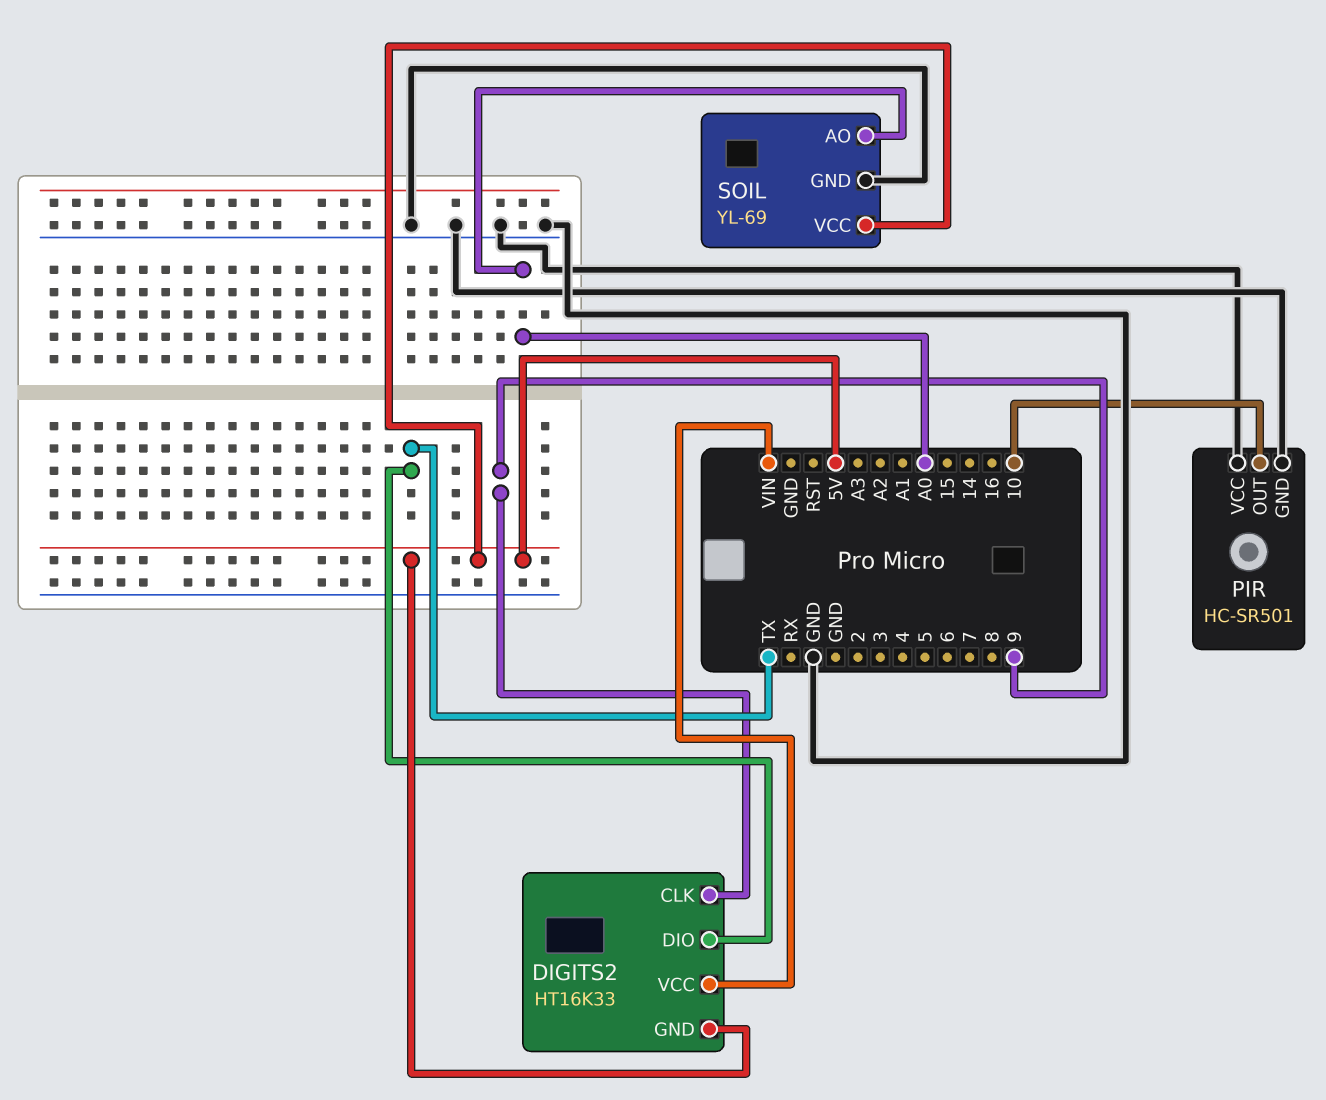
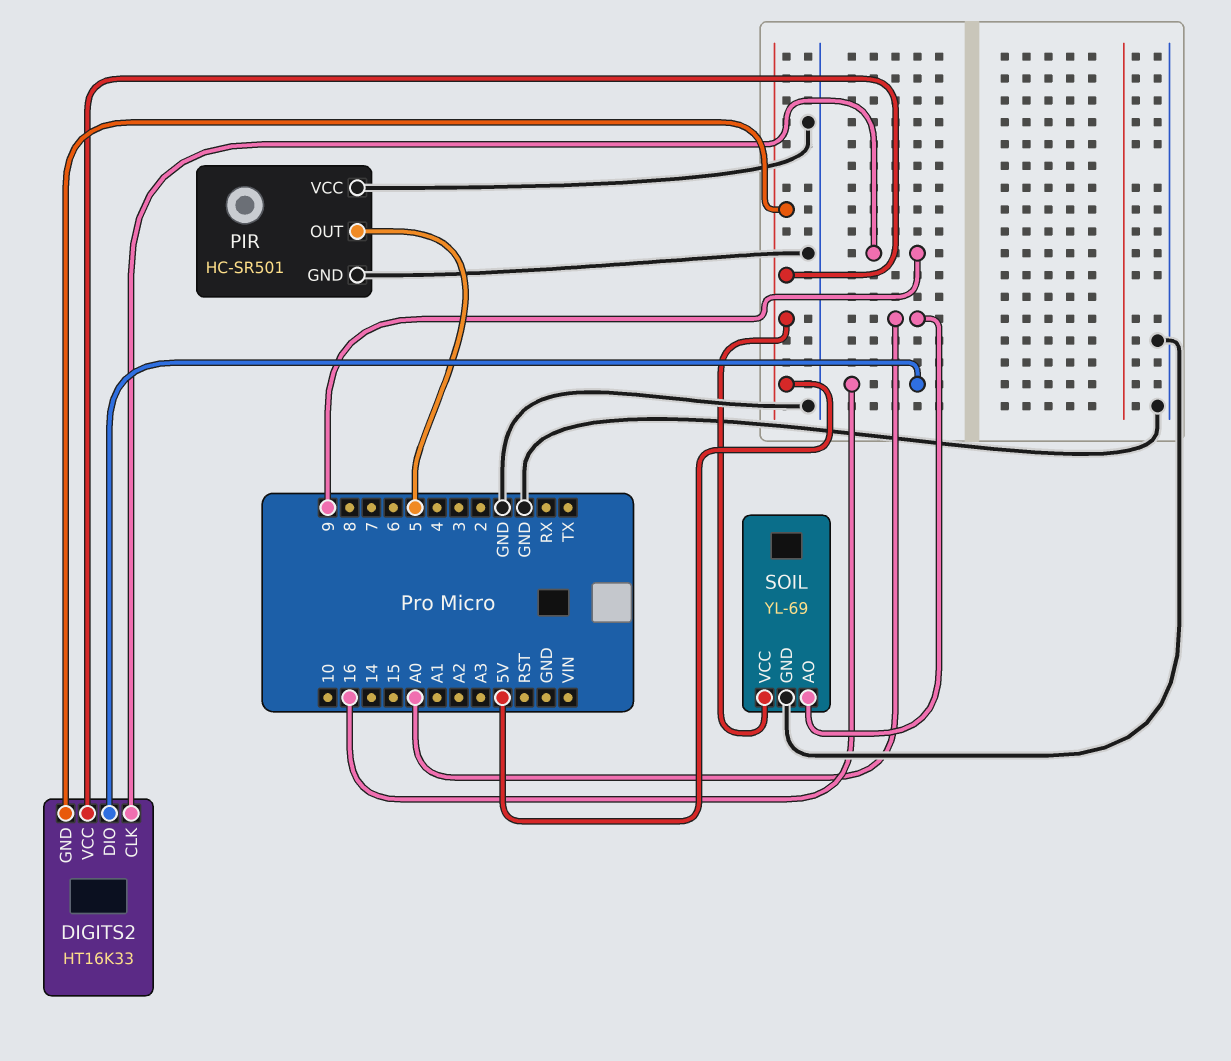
DIGITS2 pin DIO: TX -> 16
DIGITS2 pin VCC: VIN -> 5V
PIR pin OUT: 10 -> 5

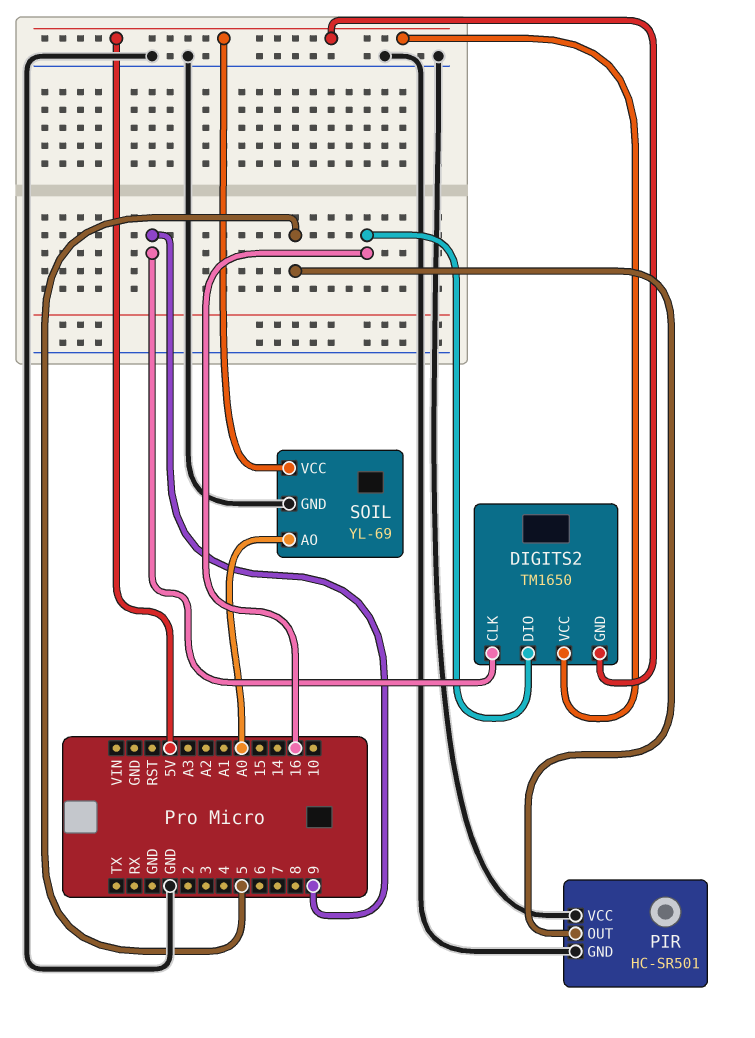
DIGITS2: HT16K33 -> TM1650

